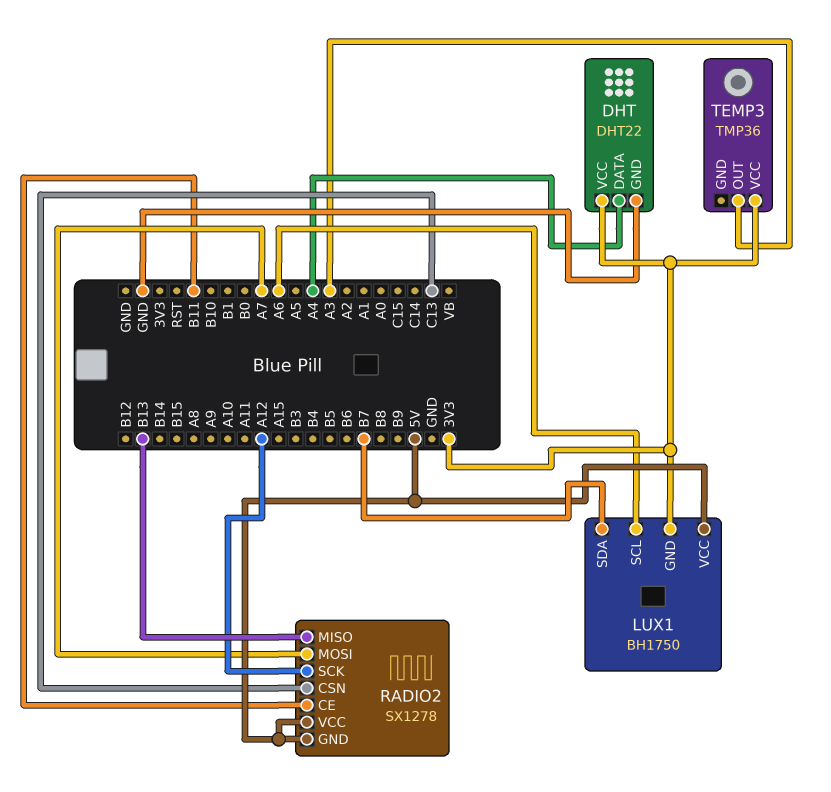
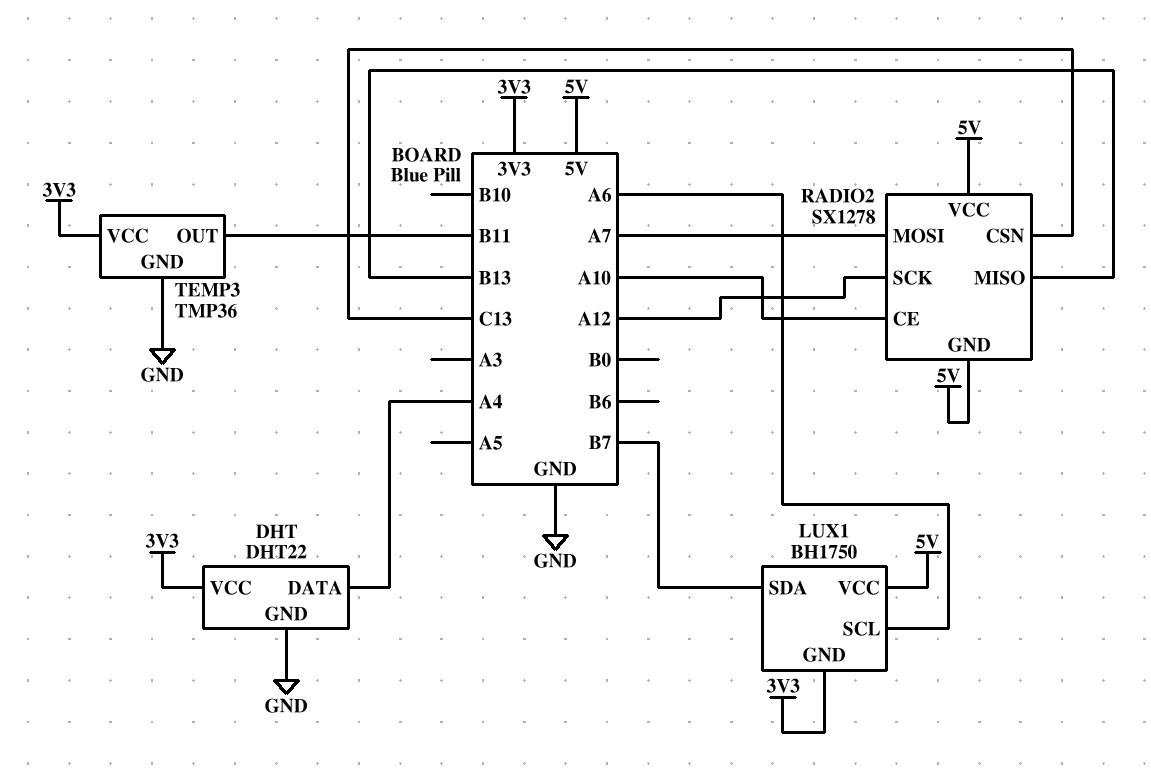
RADIO2 pin CE: B11 -> A10
TEMP3 pin GND: none -> GND
TEMP3 pin OUT: A3 -> B11

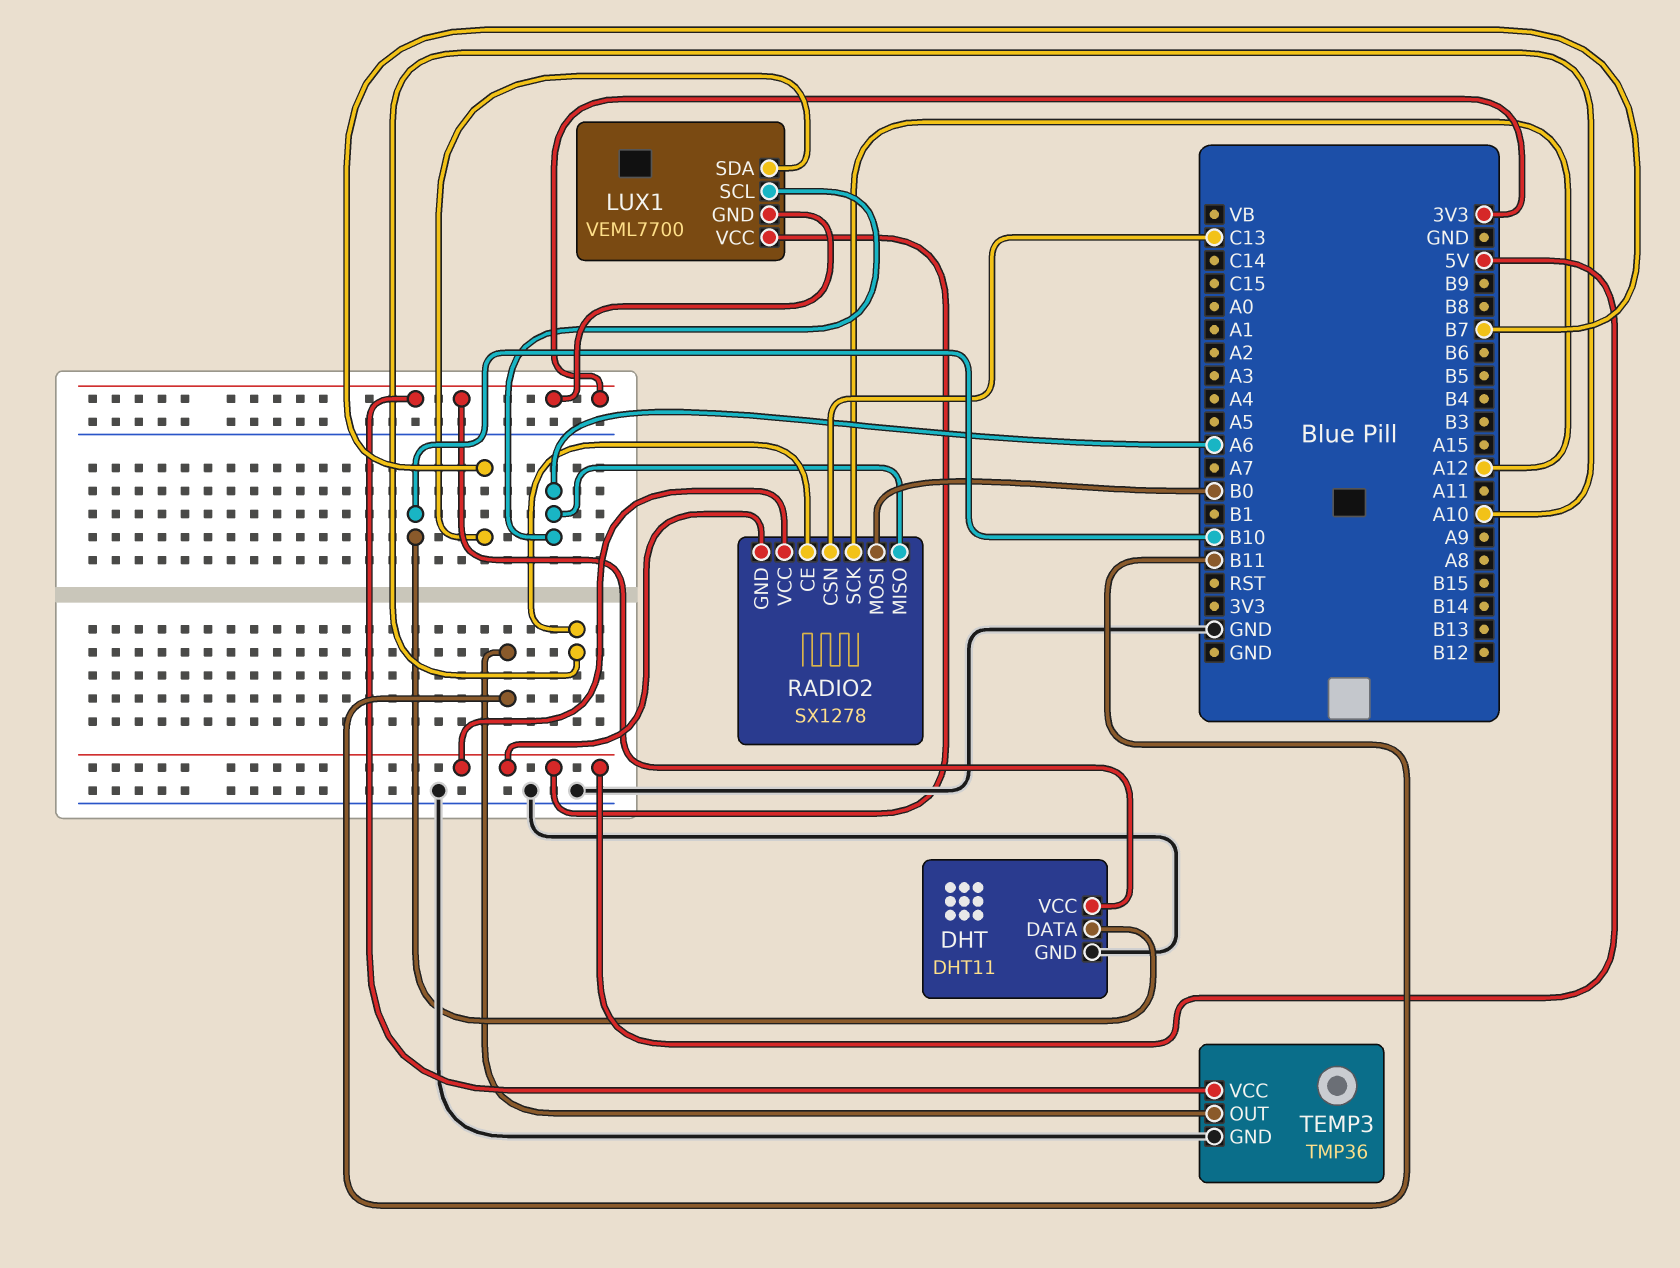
DHT: DHT22 -> DHT11
DHT pin DATA: A4 -> B10
LUX1: BH1750 -> VEML7700
RADIO2 pin MISO: B13 -> A6
RADIO2 pin MOSI: A7 -> B0

